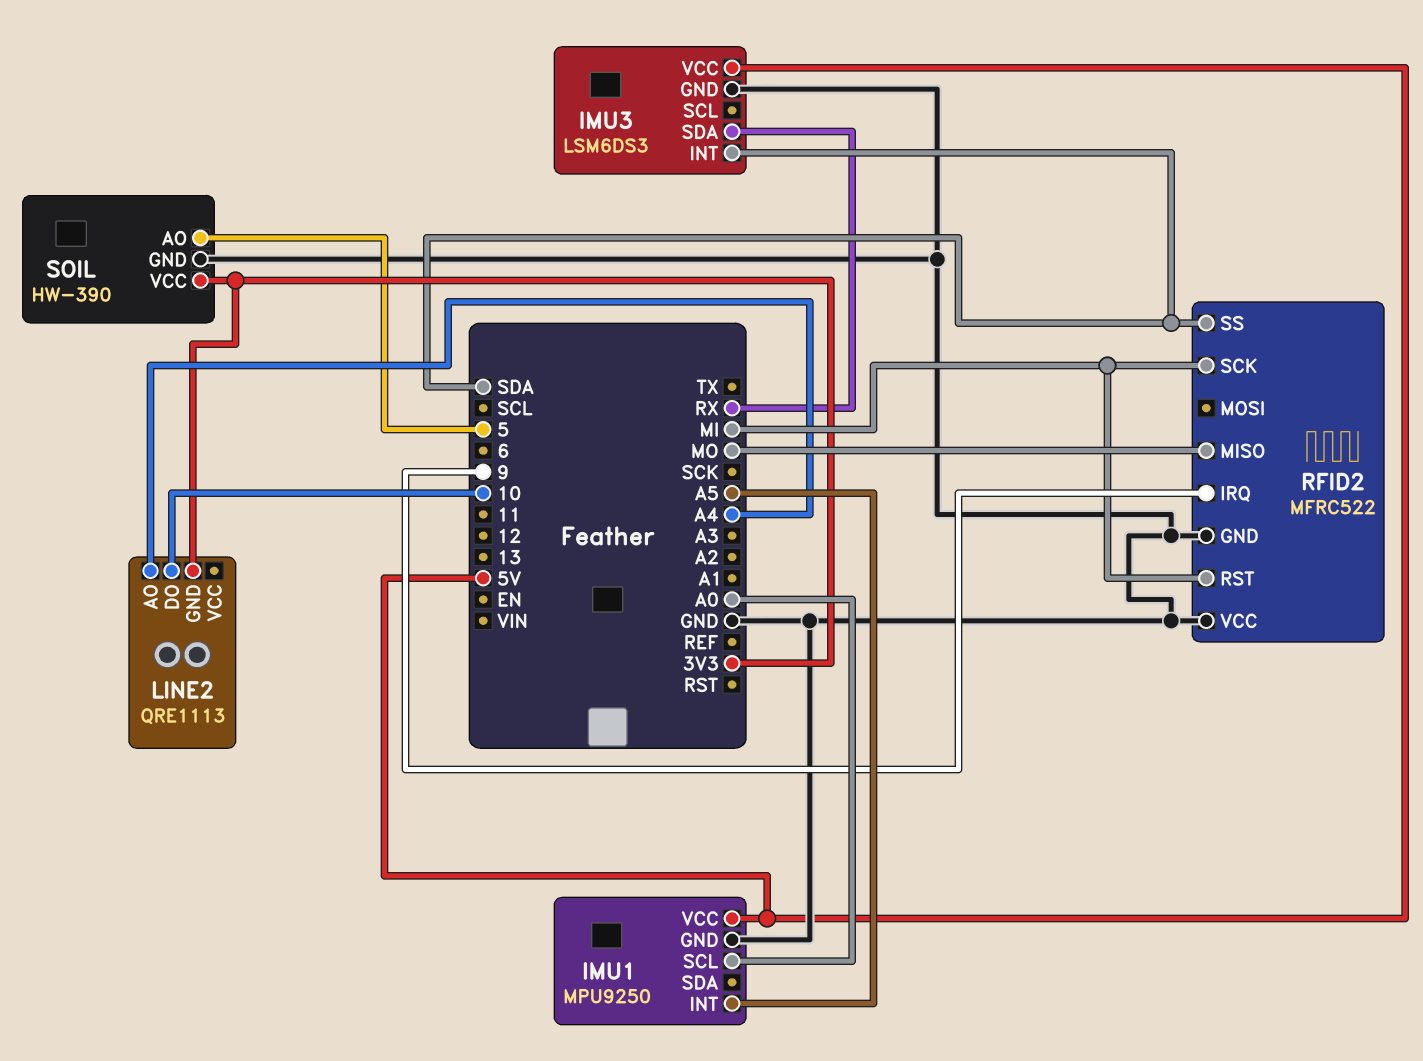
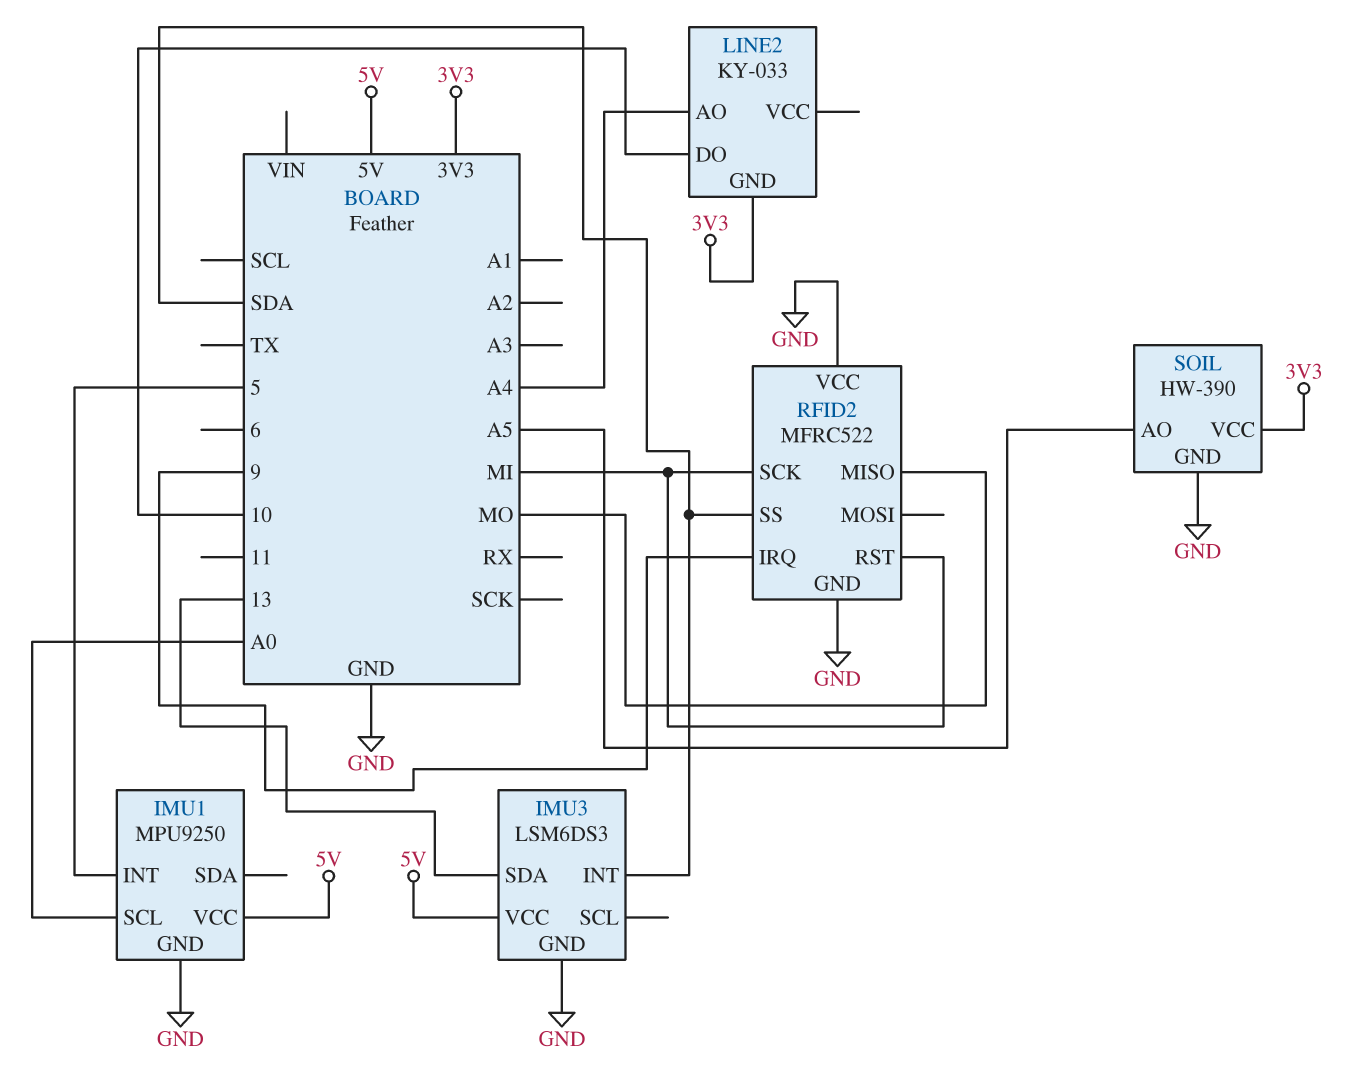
IMU1 pin INT: A5 -> 5
IMU3 pin SDA: RX -> 13
LINE2: QRE1113 -> KY-033
SOIL pin AO: 5 -> A5

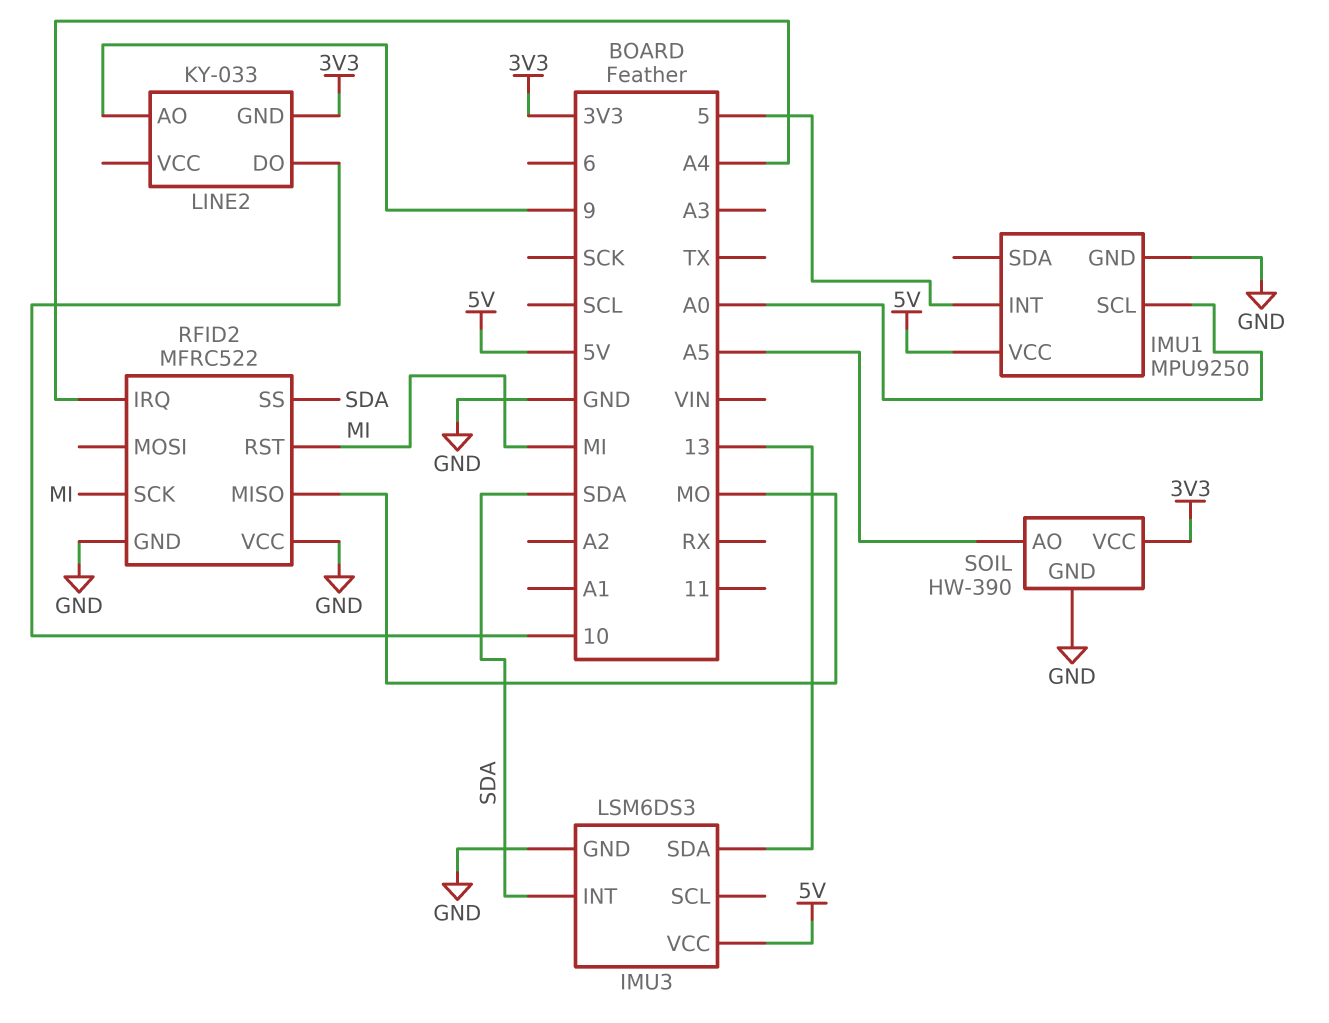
LINE2 pin AO: A4 -> 9
RFID2 pin IRQ: 9 -> A4

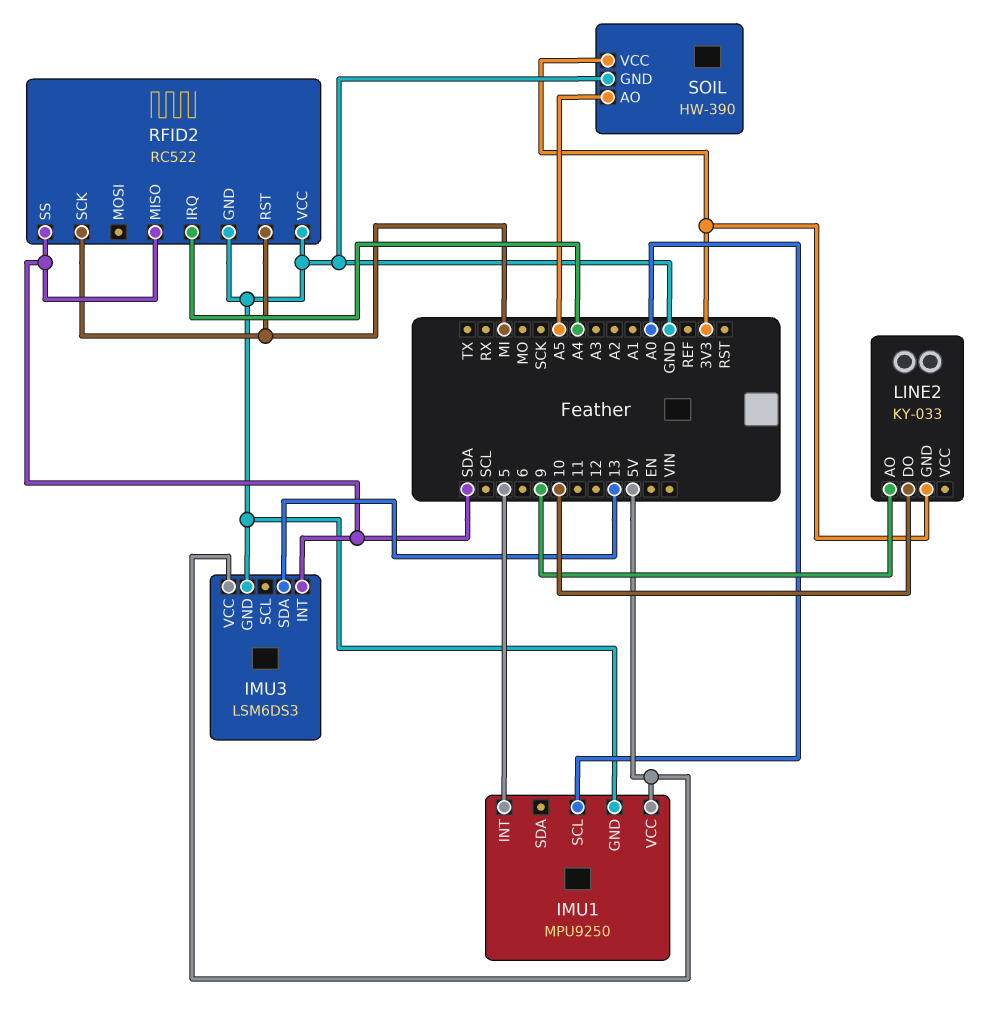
RFID2: MFRC522 -> RC522
RFID2 pin MISO: MO -> SDA

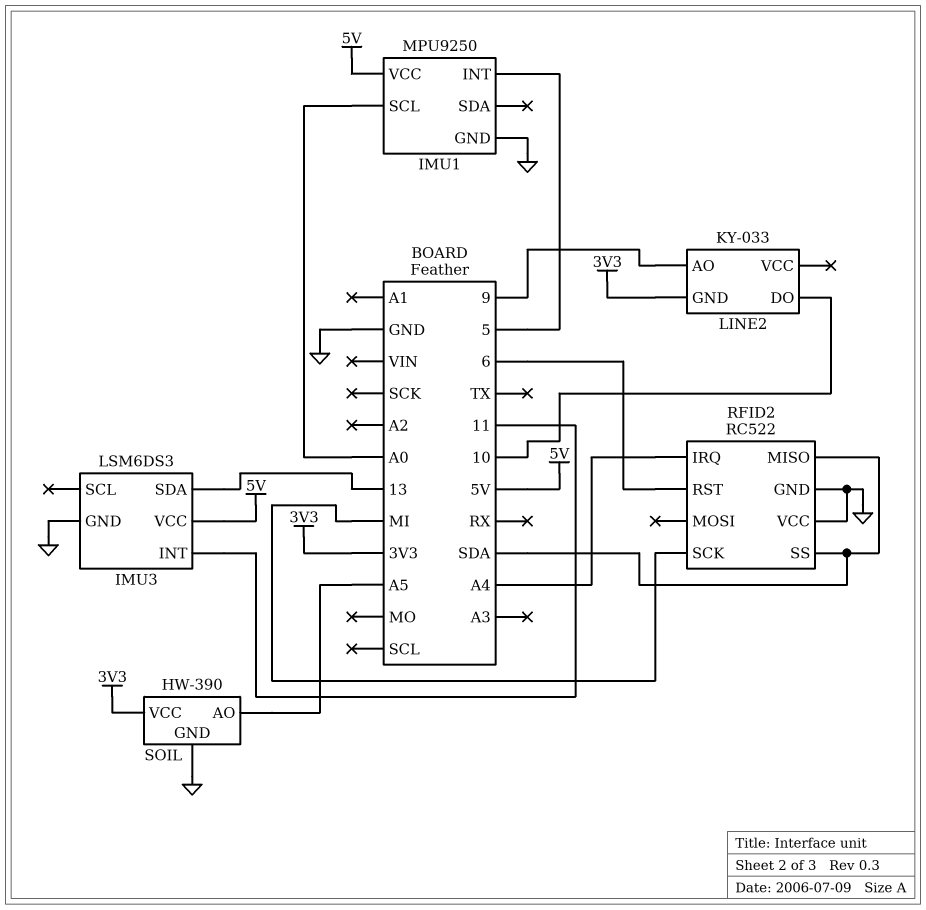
IMU3 pin INT: SDA -> 11
RFID2 pin RST: MI -> 6

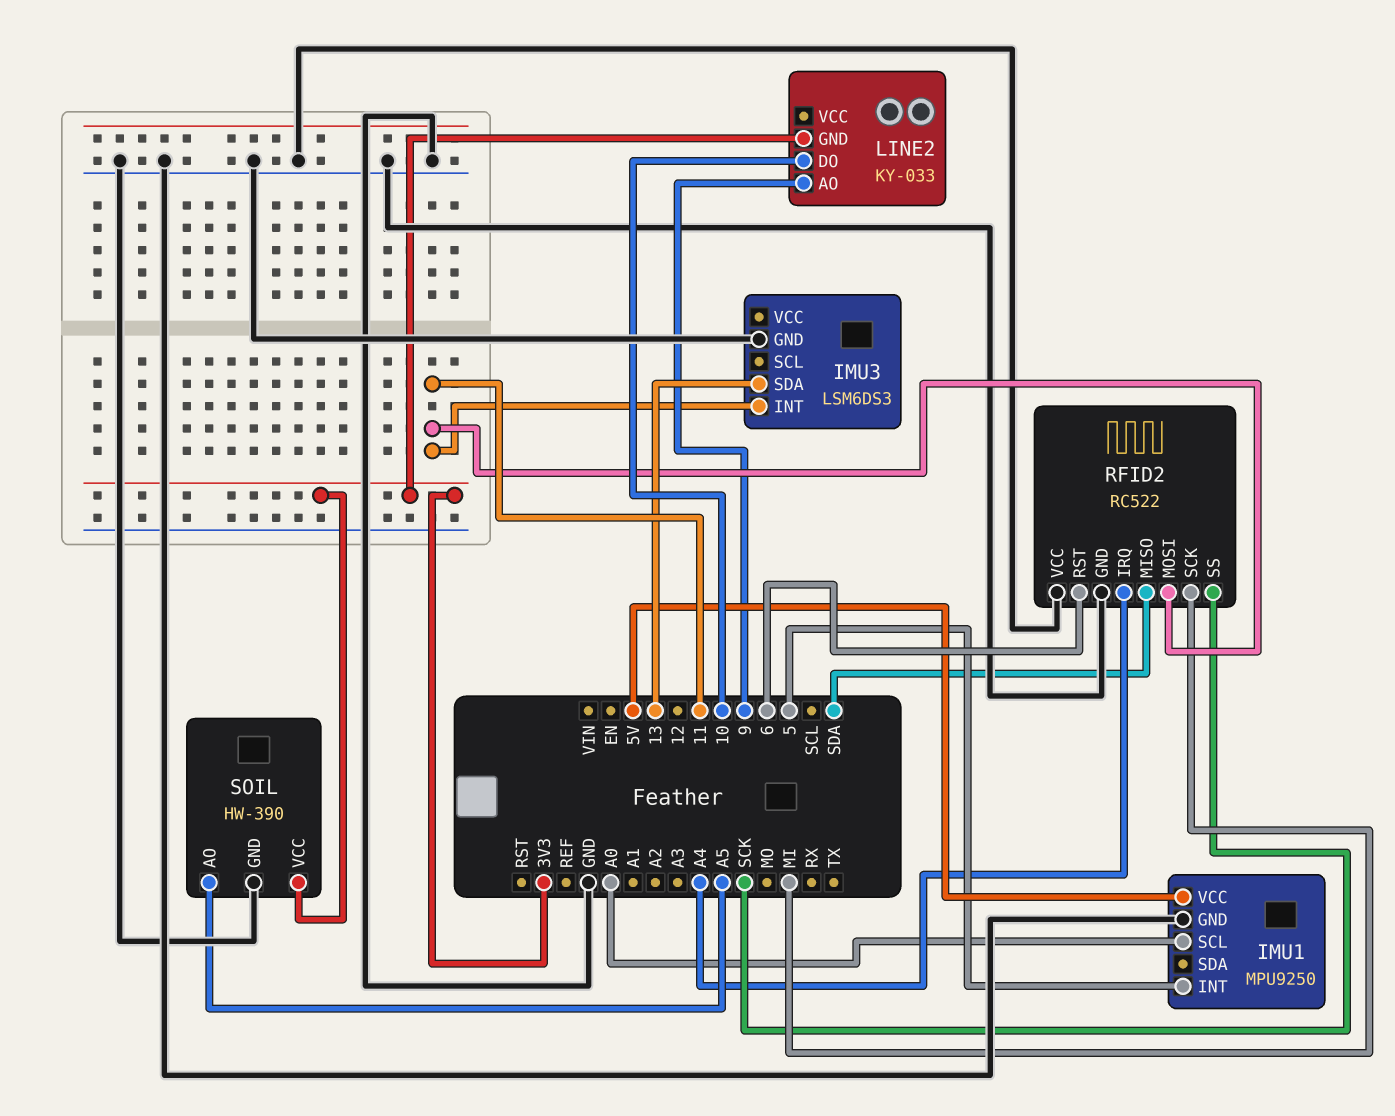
IMU3 pin VCC: 5V -> none
RFID2 pin MOSI: none -> 11
RFID2 pin SS: SDA -> SCK

